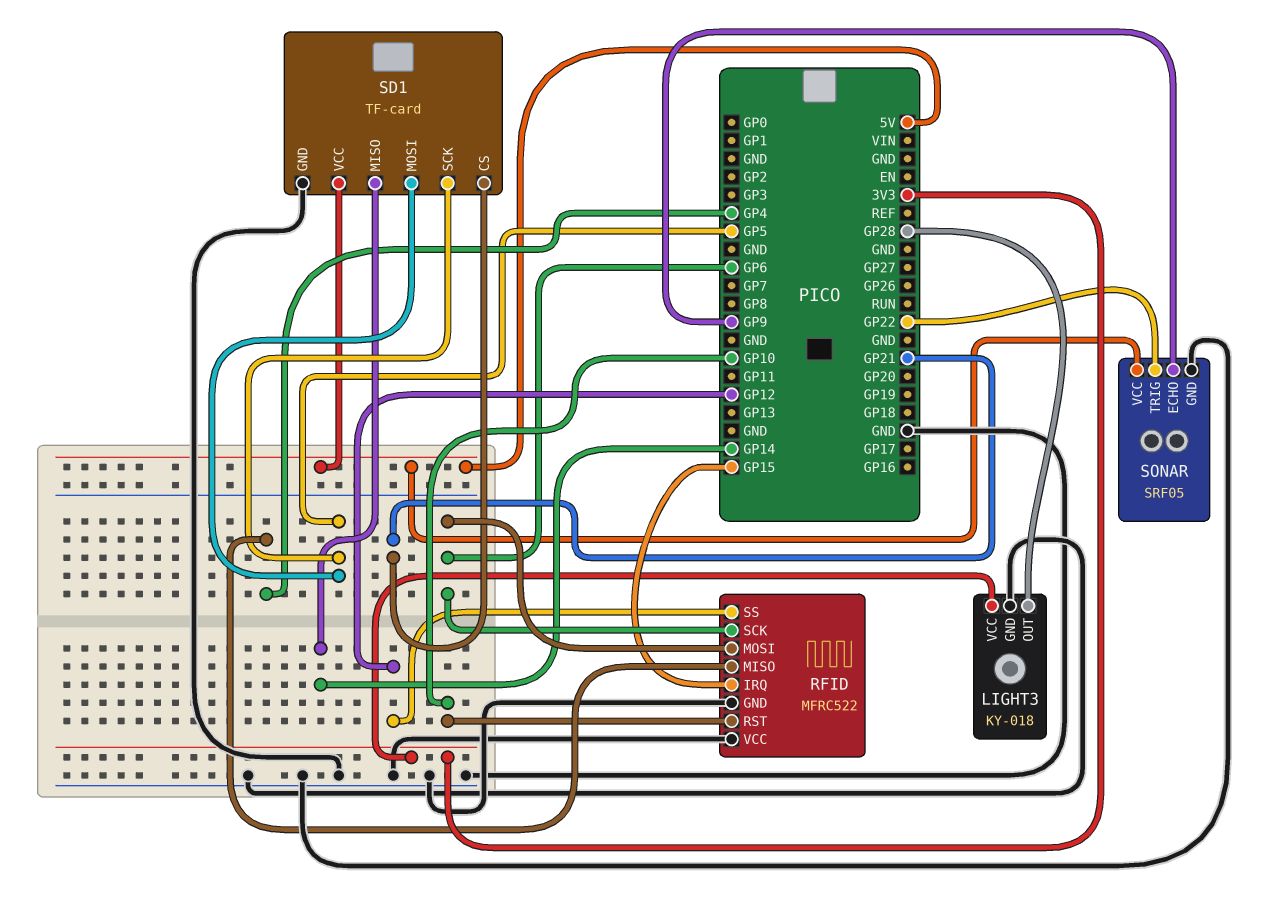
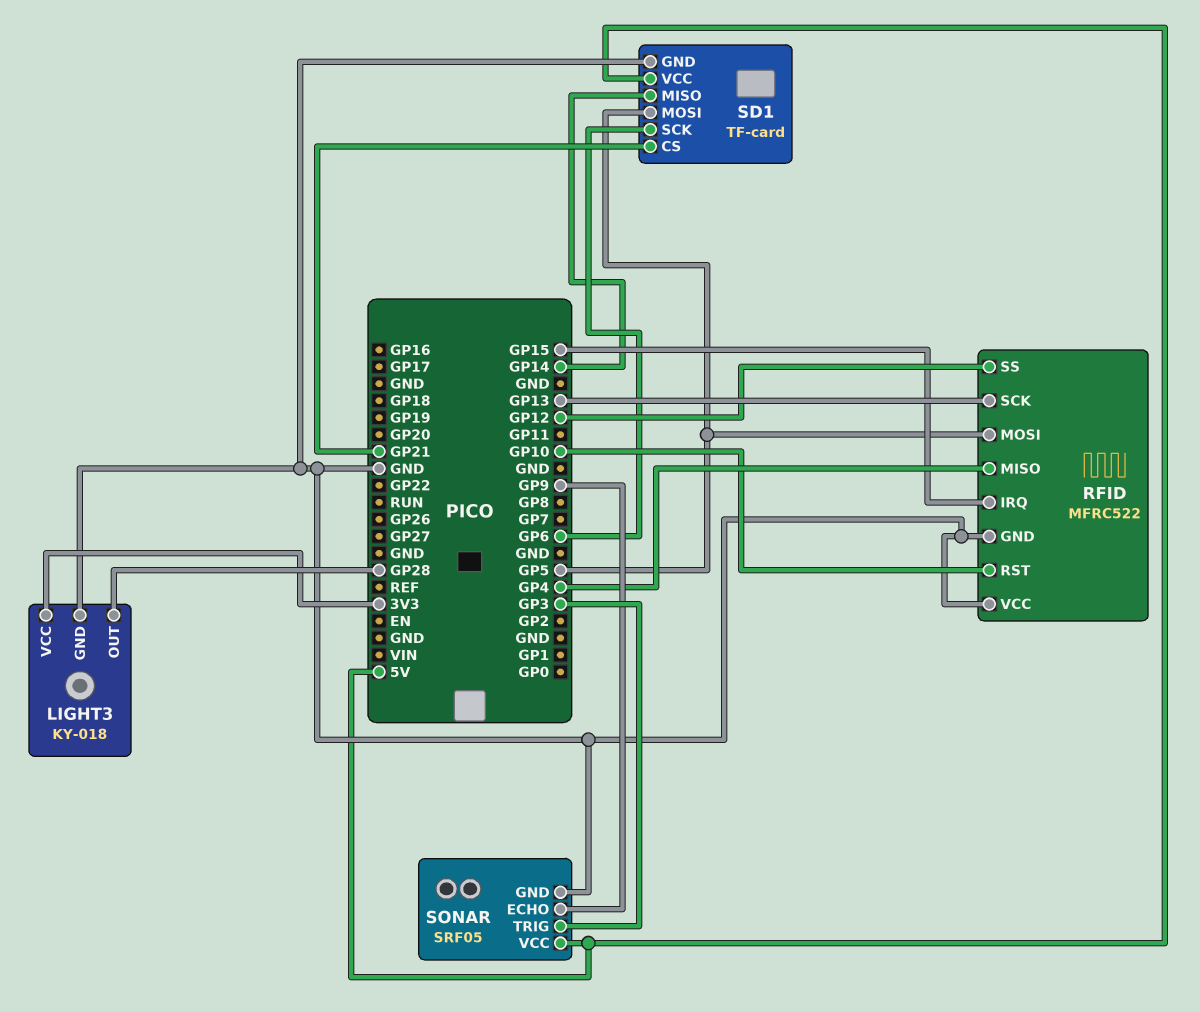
RFID pin MOSI: GP6 -> GP5
RFID pin SCK: GP6 -> GP13
SD1 pin SCK: GP5 -> GP6
SONAR pin TRIG: GP22 -> GP3

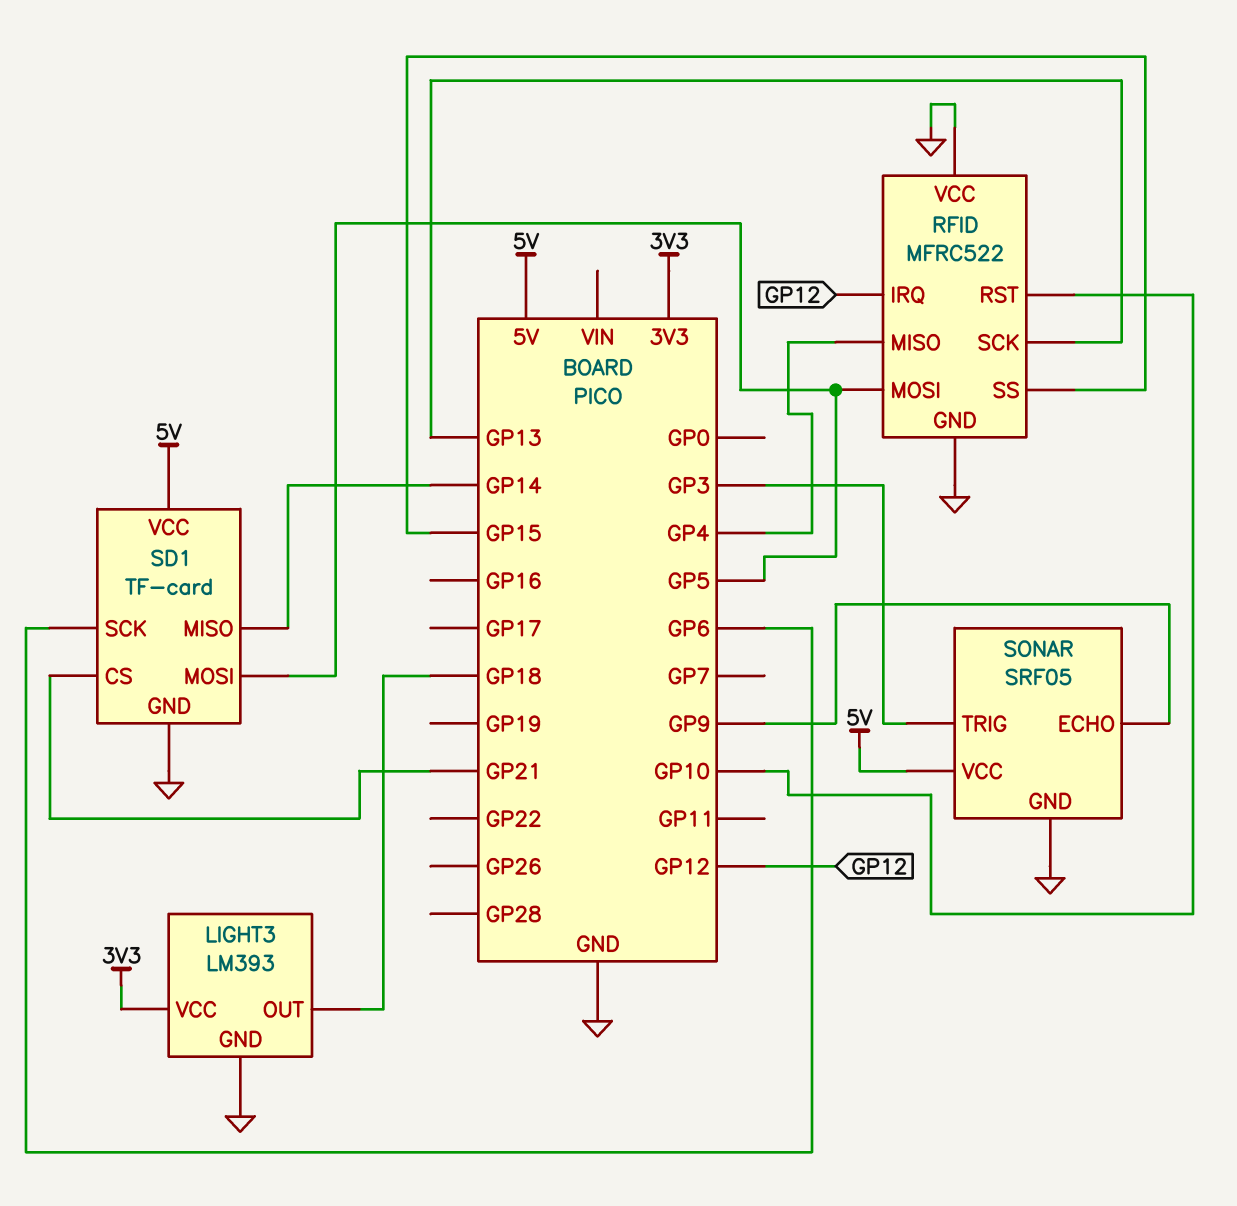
LIGHT3: KY-018 -> LM393
LIGHT3 pin OUT: GP28 -> GP18
RFID pin IRQ: GP15 -> GP12
RFID pin SS: GP12 -> GP15

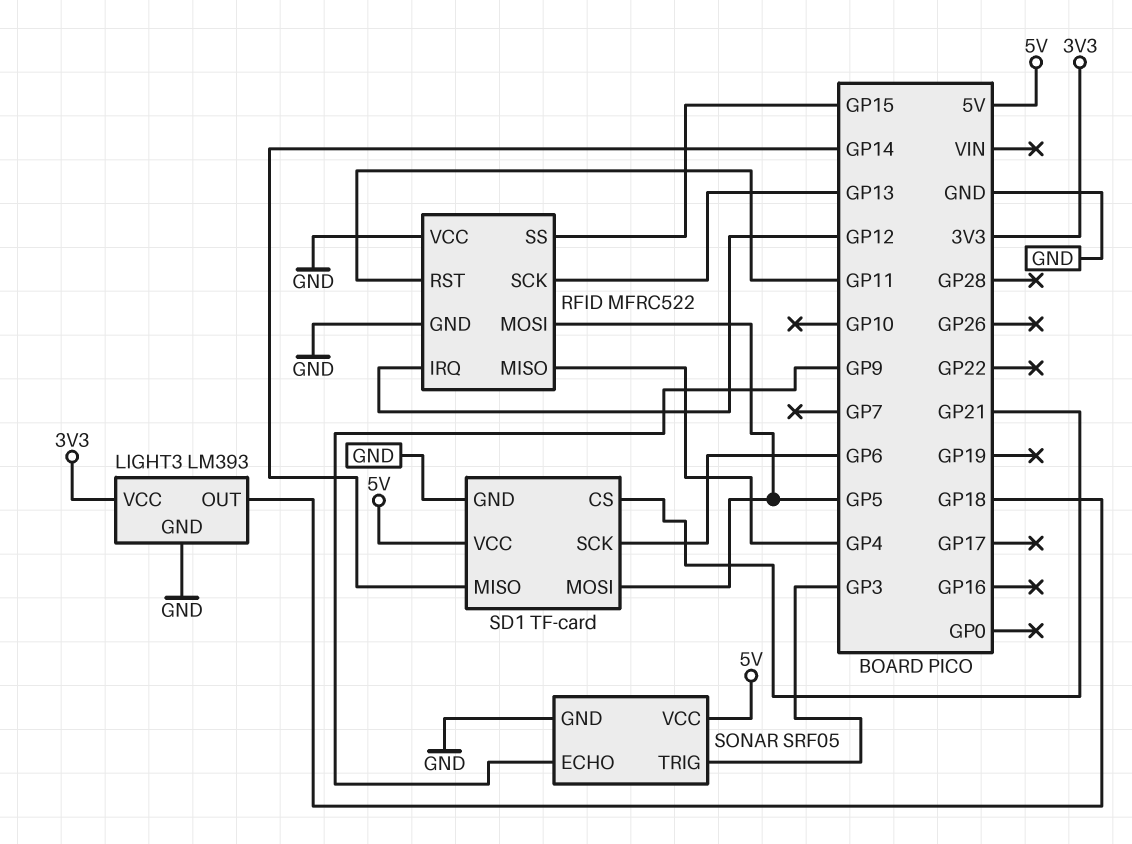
RFID pin RST: GP10 -> GP11

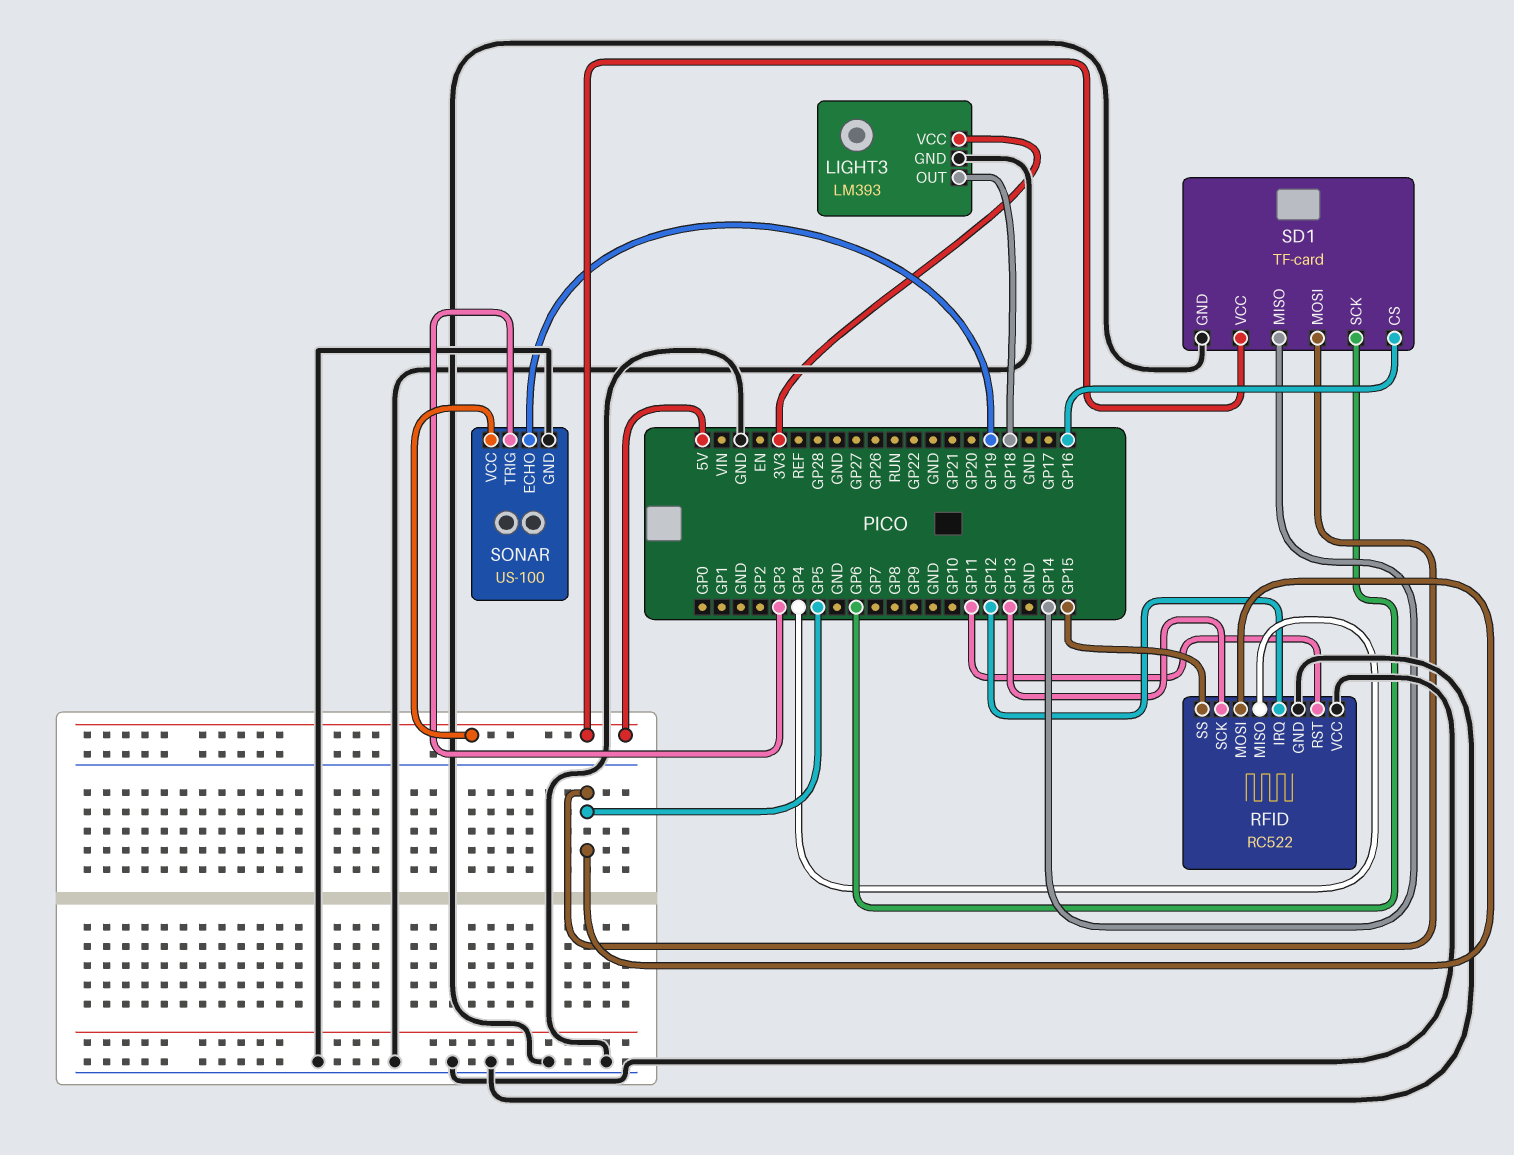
RFID: MFRC522 -> RC522
SD1 pin CS: GP21 -> GP16
SONAR: SRF05 -> US-100
SONAR pin ECHO: GP9 -> GP19

